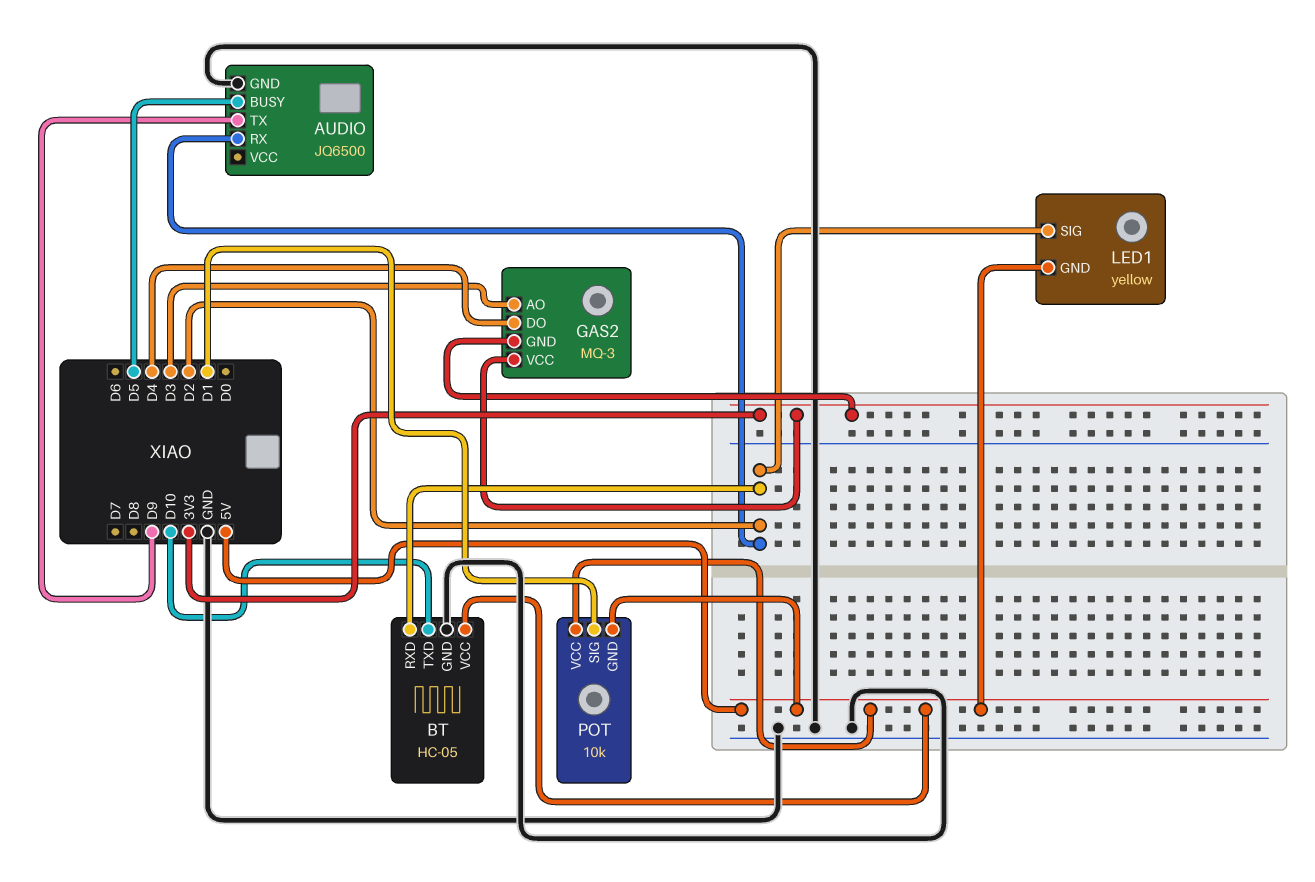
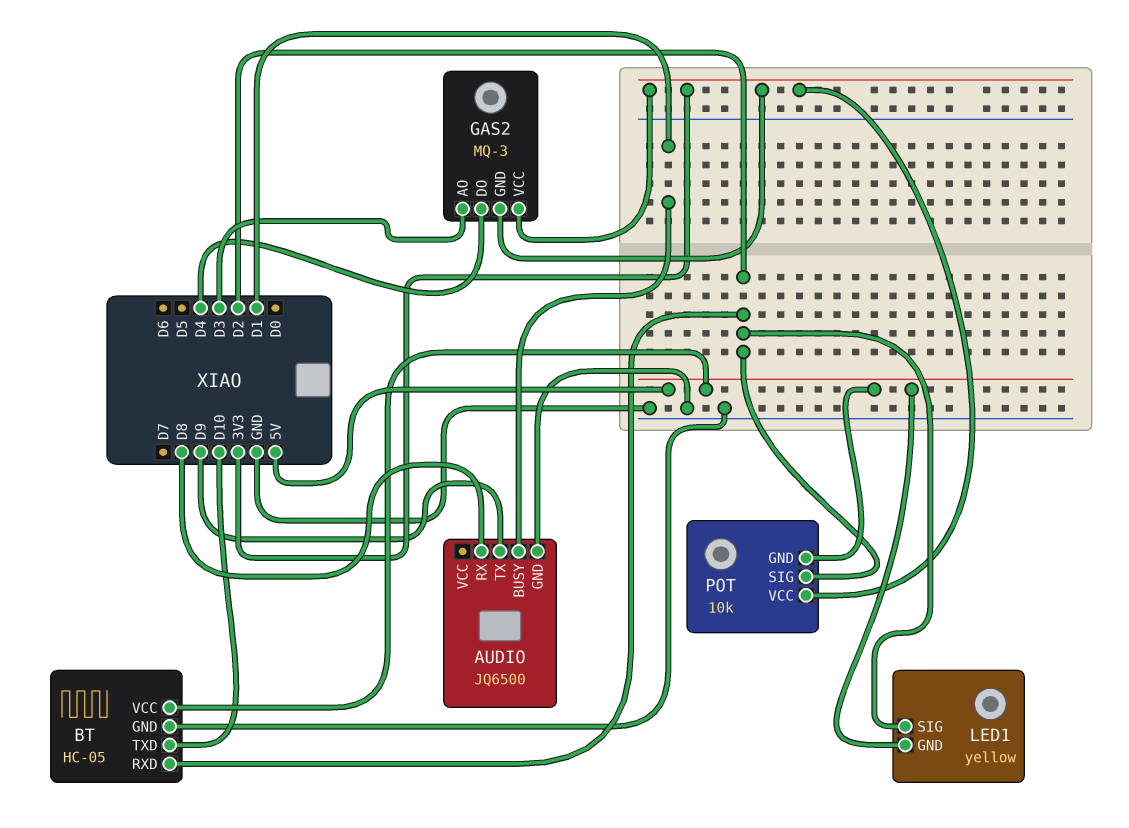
AUDIO pin BUSY: D5 -> D1
AUDIO pin RX: D2 -> D8
POT pin SIG: D1 -> D2
POT pin VCC: 5V -> 3V3

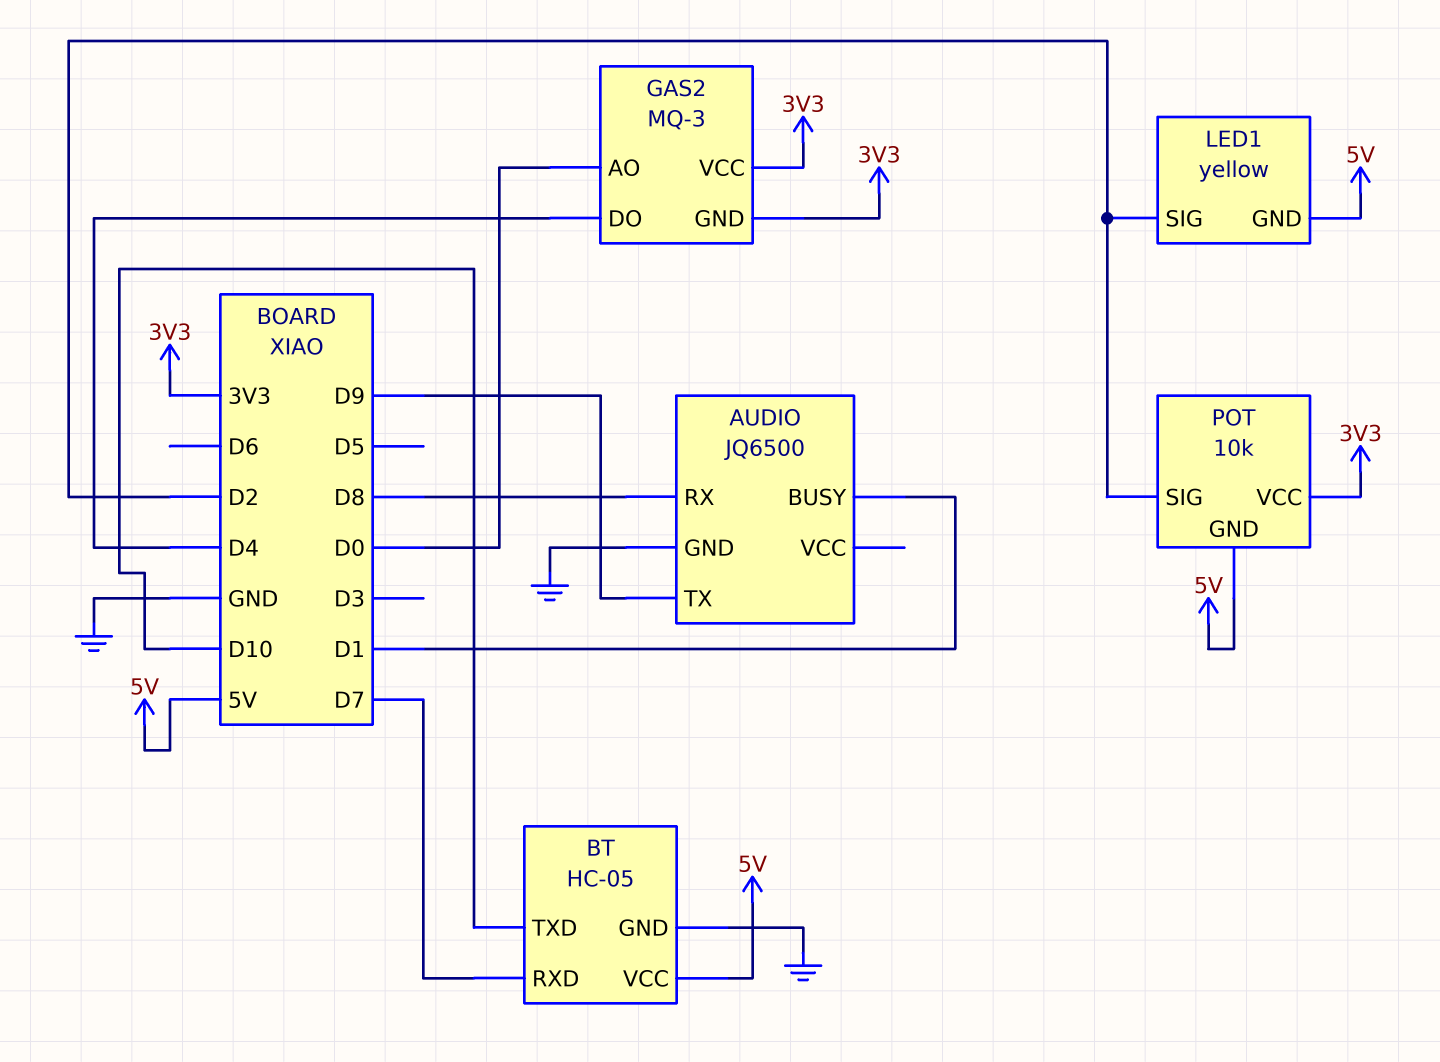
BT pin RXD: D2 -> D7
GAS2 pin AO: D3 -> D0

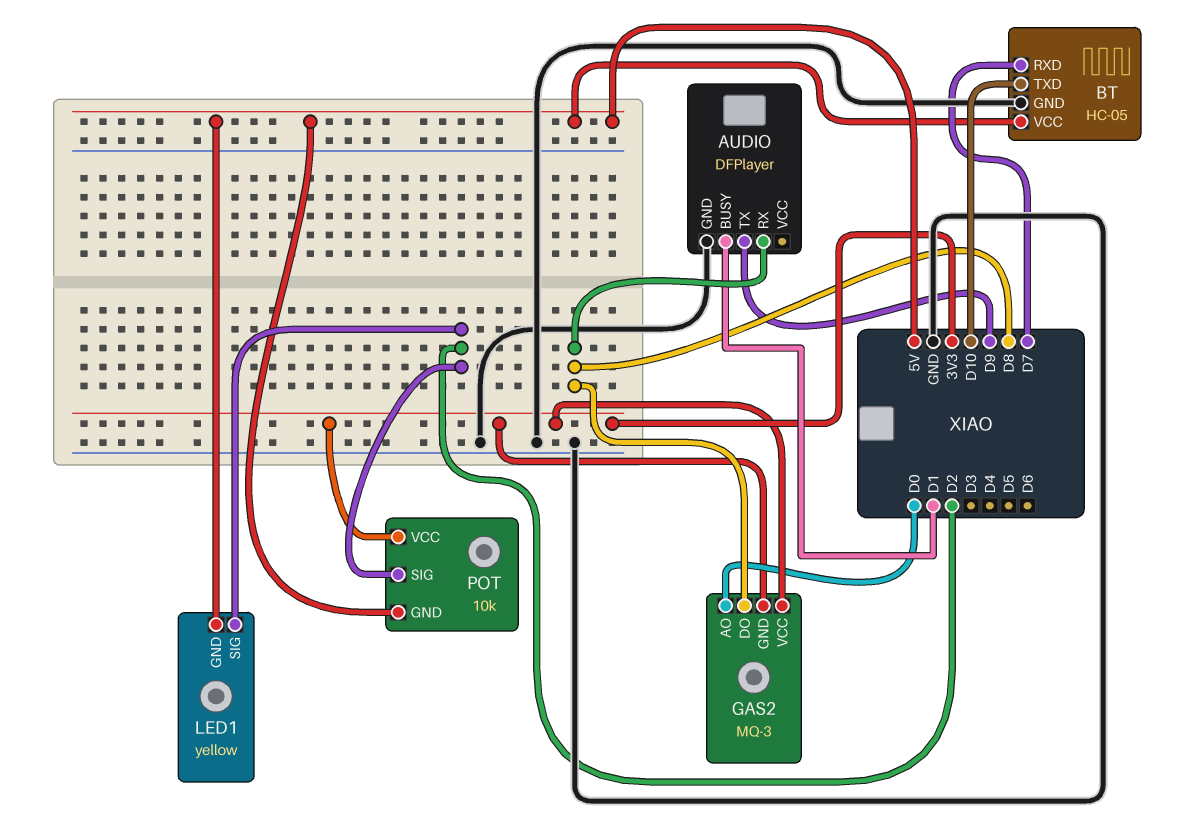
AUDIO: JQ6500 -> DFPlayer
GAS2 pin DO: D4 -> D8

